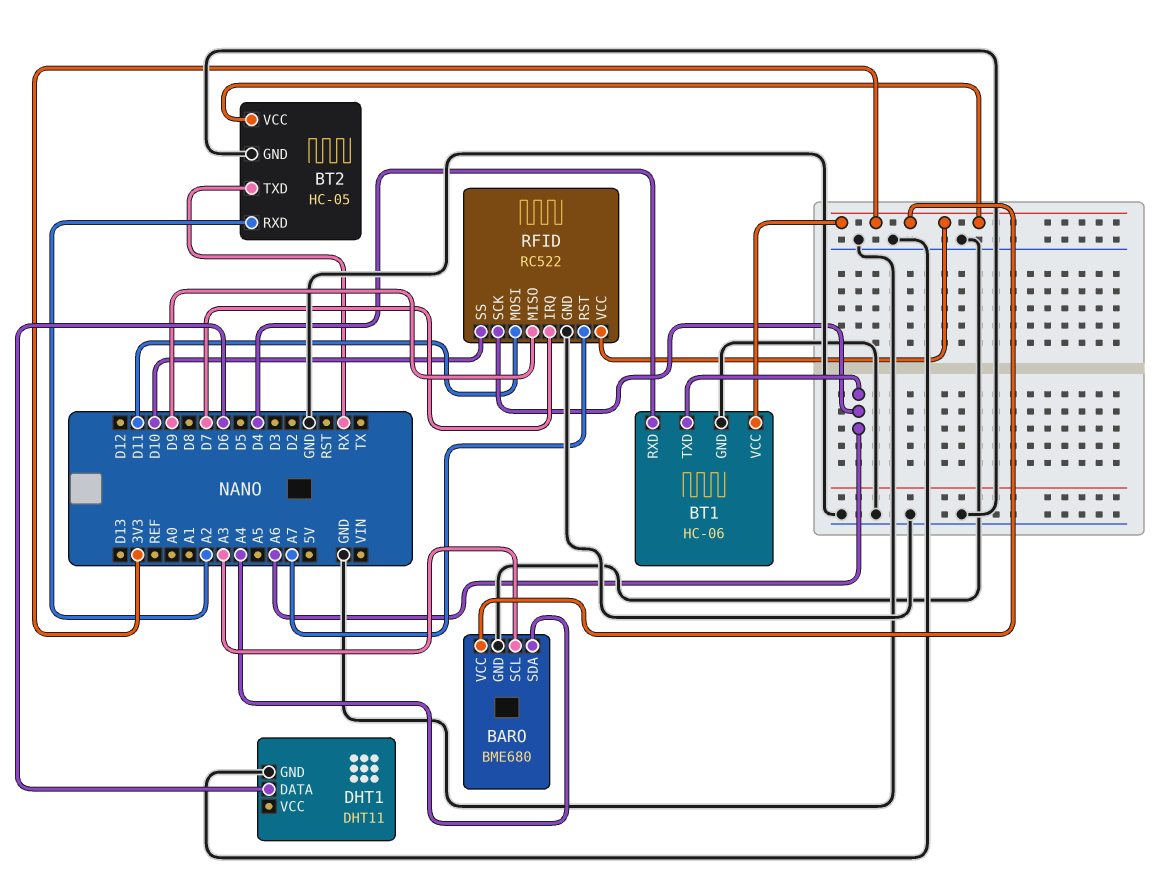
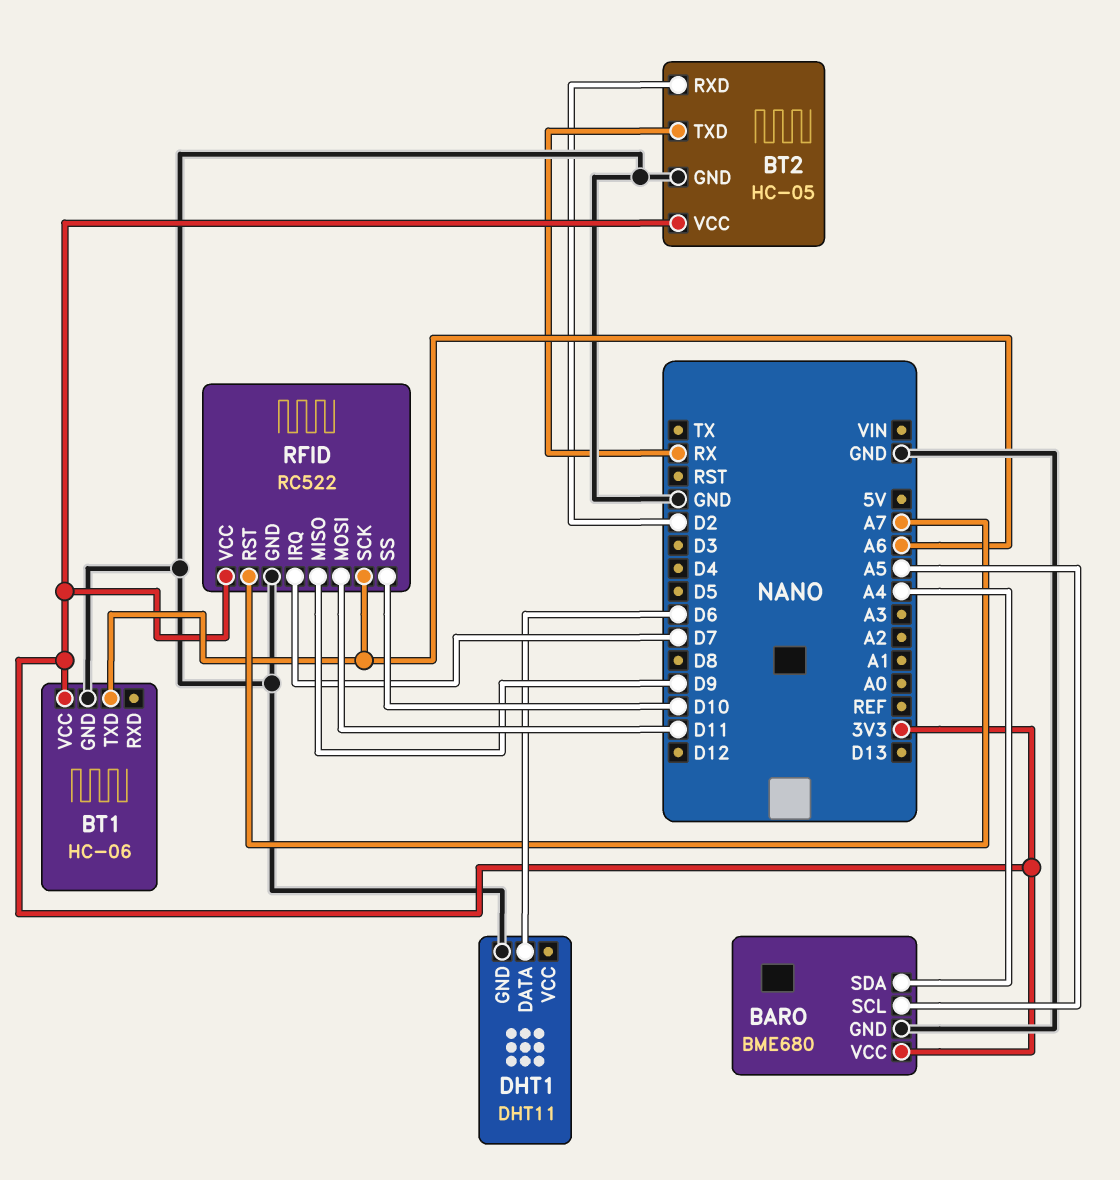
BARO pin SCL: A3 -> A5
BT1 pin RXD: D4 -> none
BT2 pin RXD: A2 -> D2

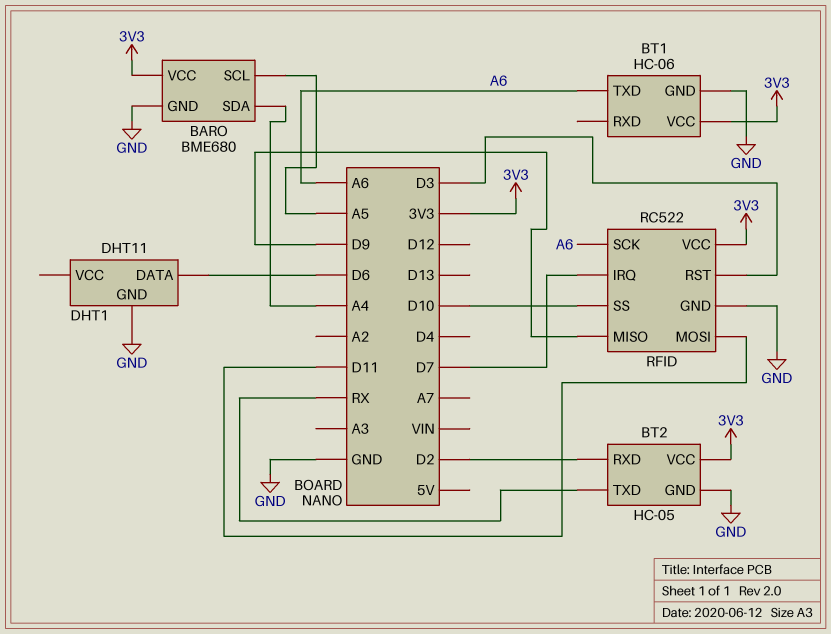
RFID pin RST: A7 -> D3

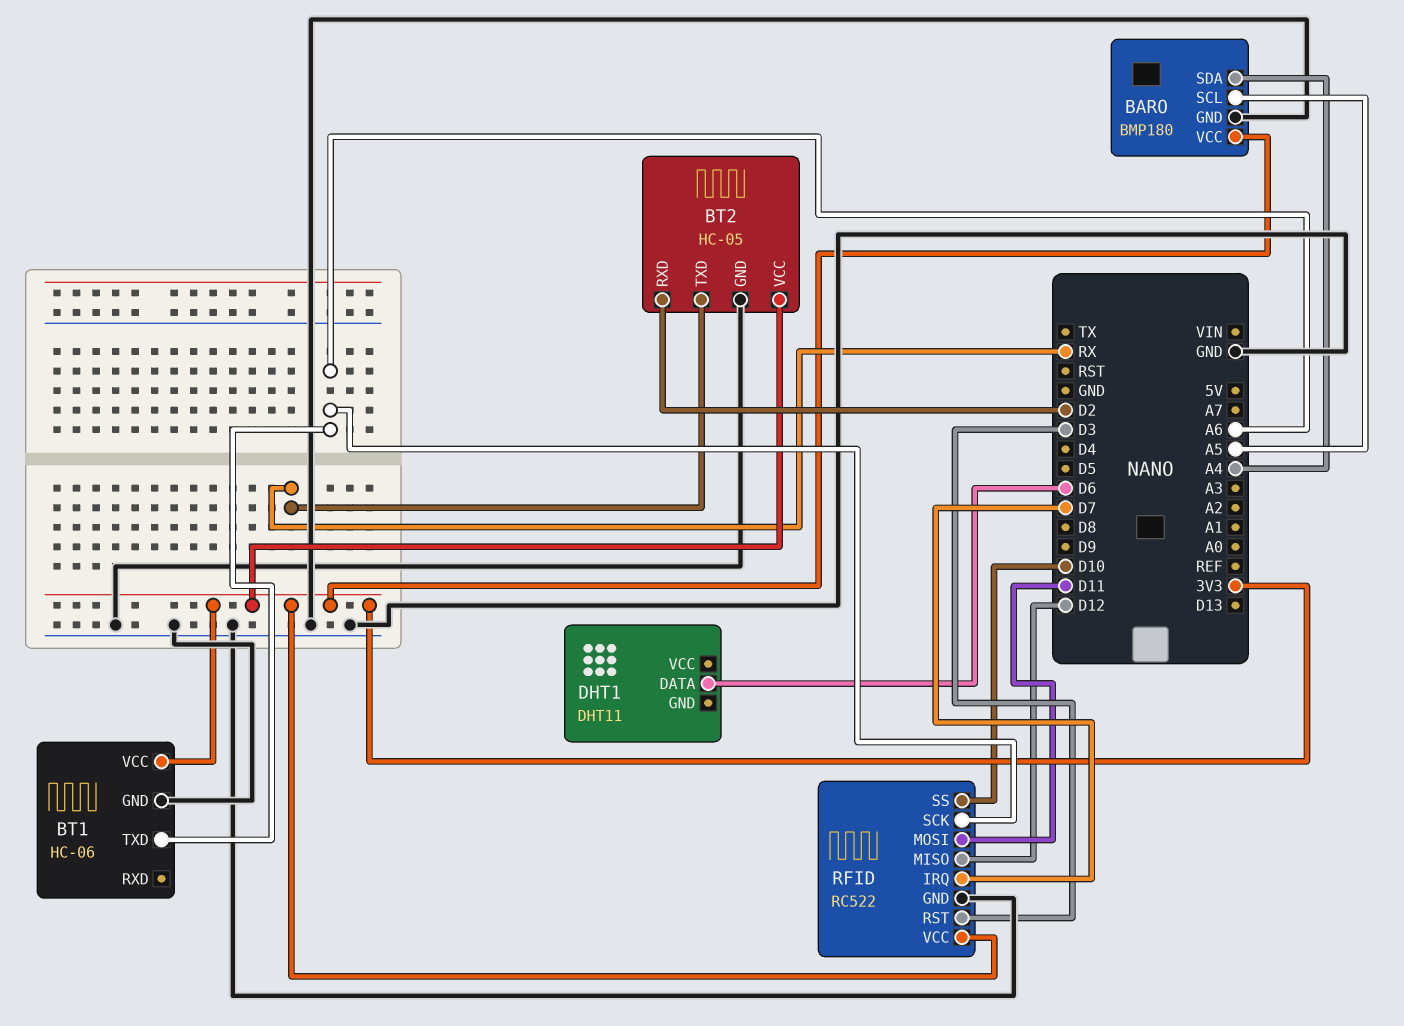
BARO: BME680 -> BMP180
DHT1 pin GND: GND -> none
RFID pin MISO: D9 -> D12

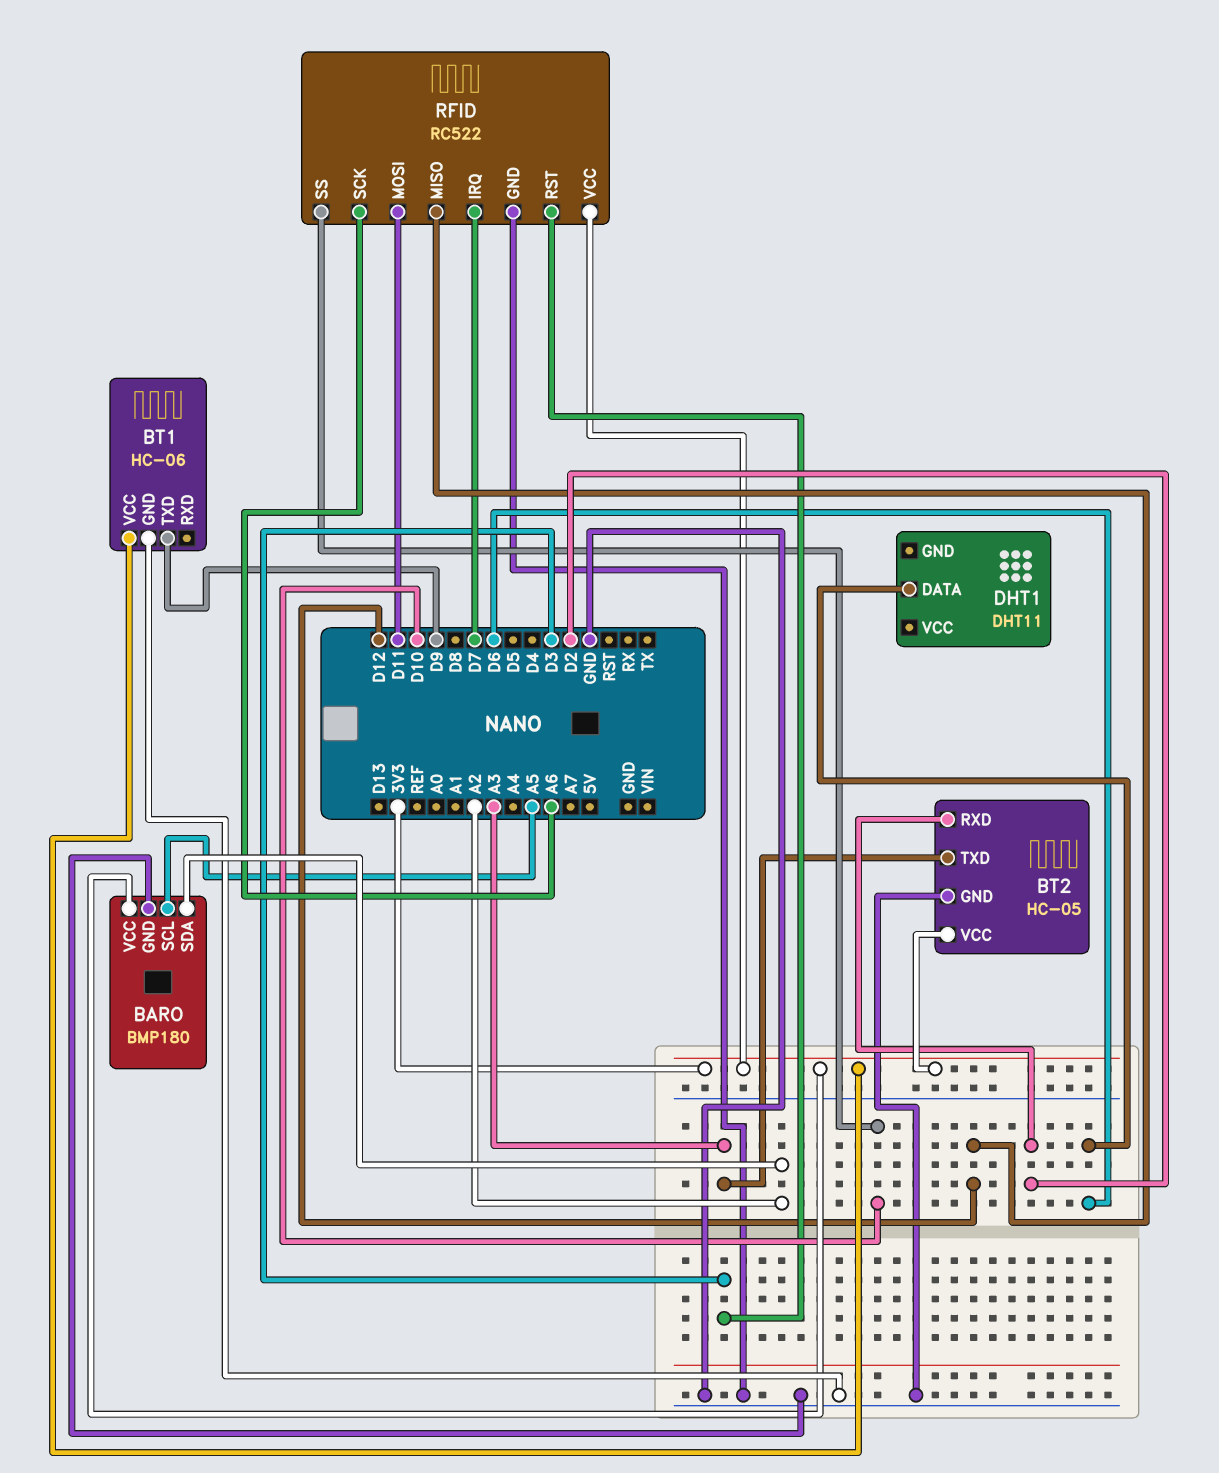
BARO pin SDA: A4 -> A2
BT1 pin TXD: A6 -> D9
BT2 pin TXD: RX -> A3

